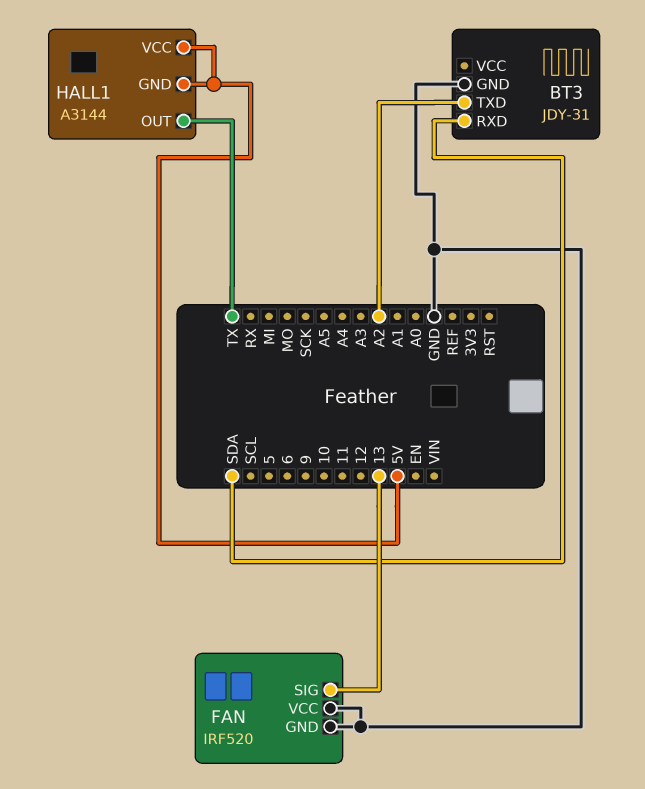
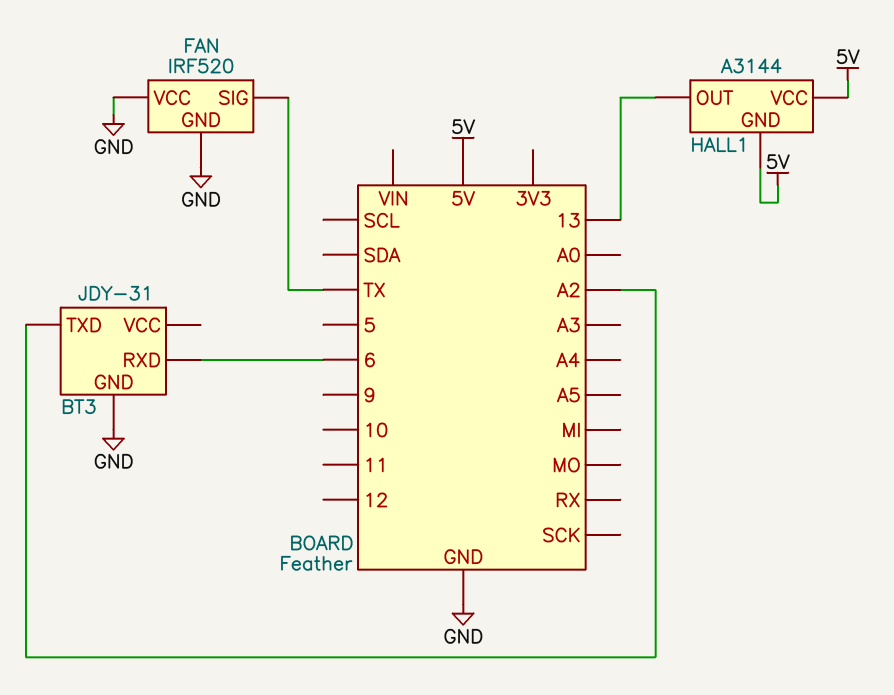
BT3 pin RXD: SDA -> 6
FAN pin SIG: 13 -> TX
HALL1 pin OUT: TX -> 13

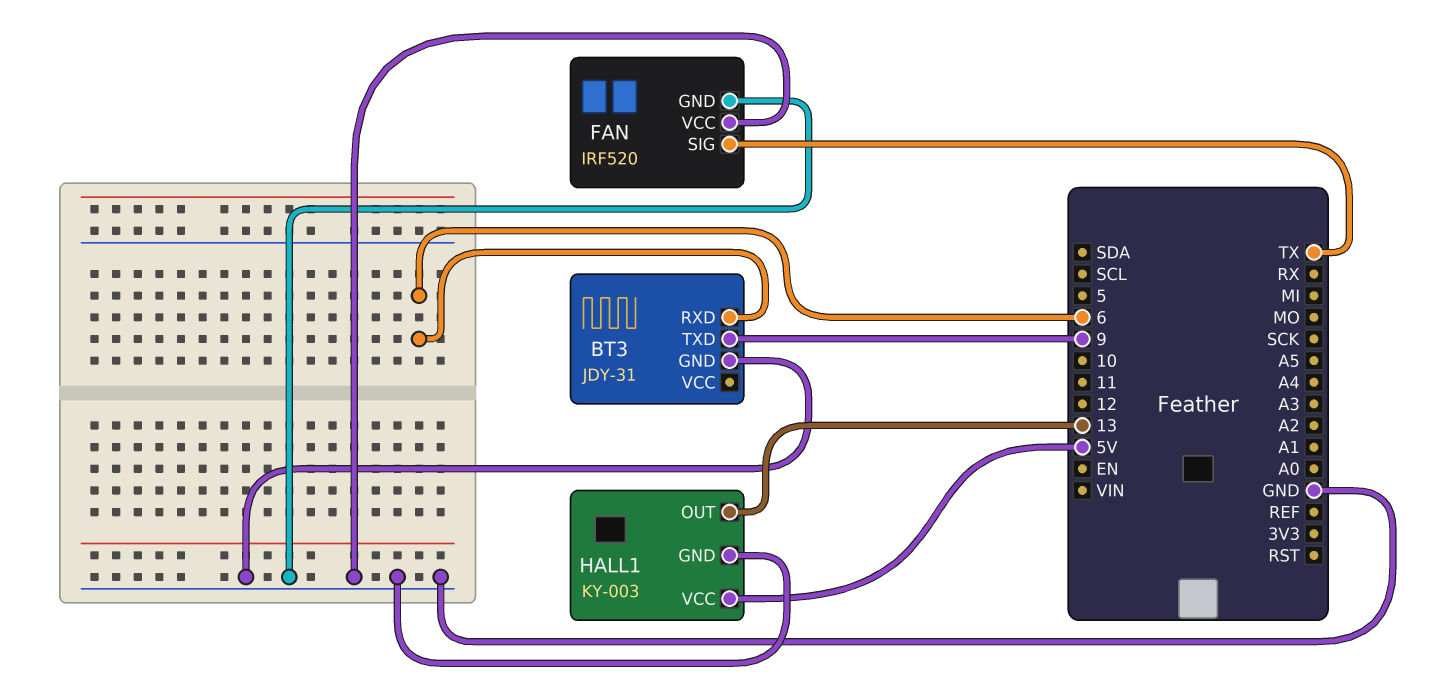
BT3 pin TXD: A2 -> 9
HALL1: A3144 -> KY-003
HALL1 pin GND: 5V -> GND

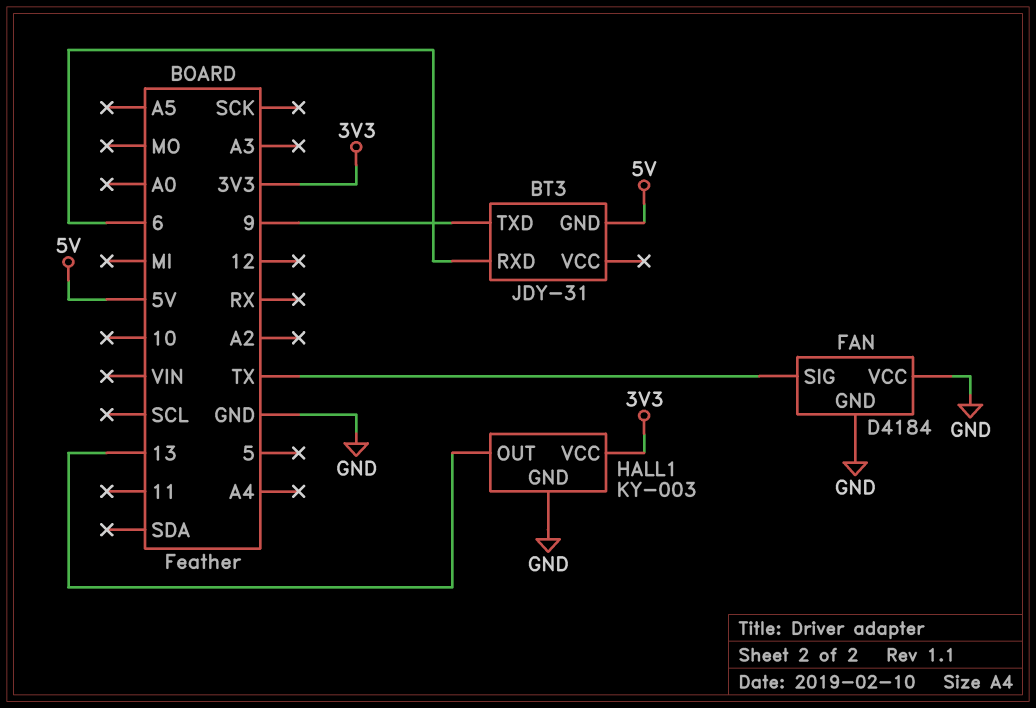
BT3 pin GND: GND -> 5V
FAN: IRF520 -> D4184
HALL1 pin VCC: 5V -> 3V3

